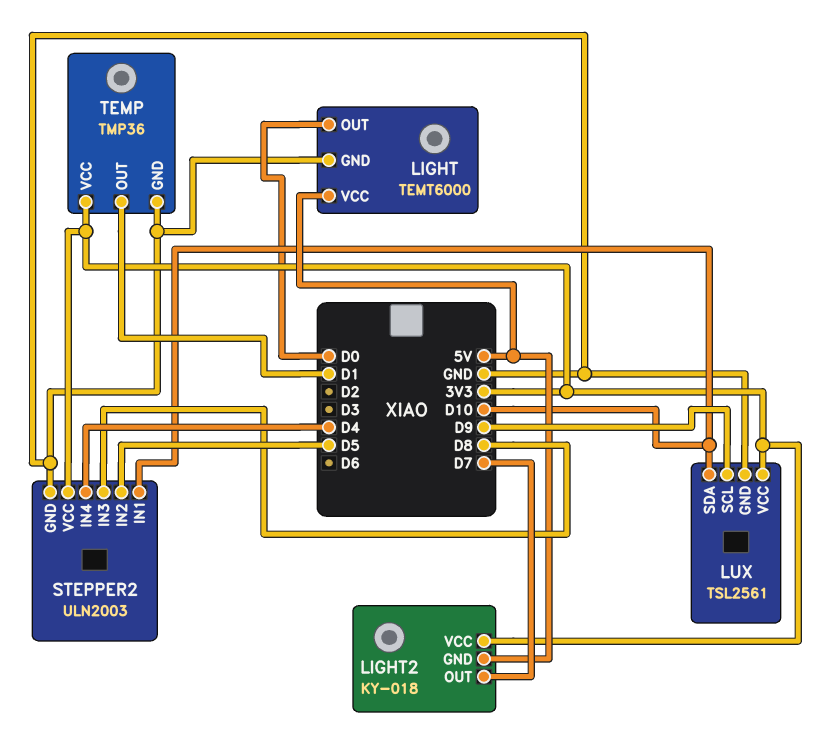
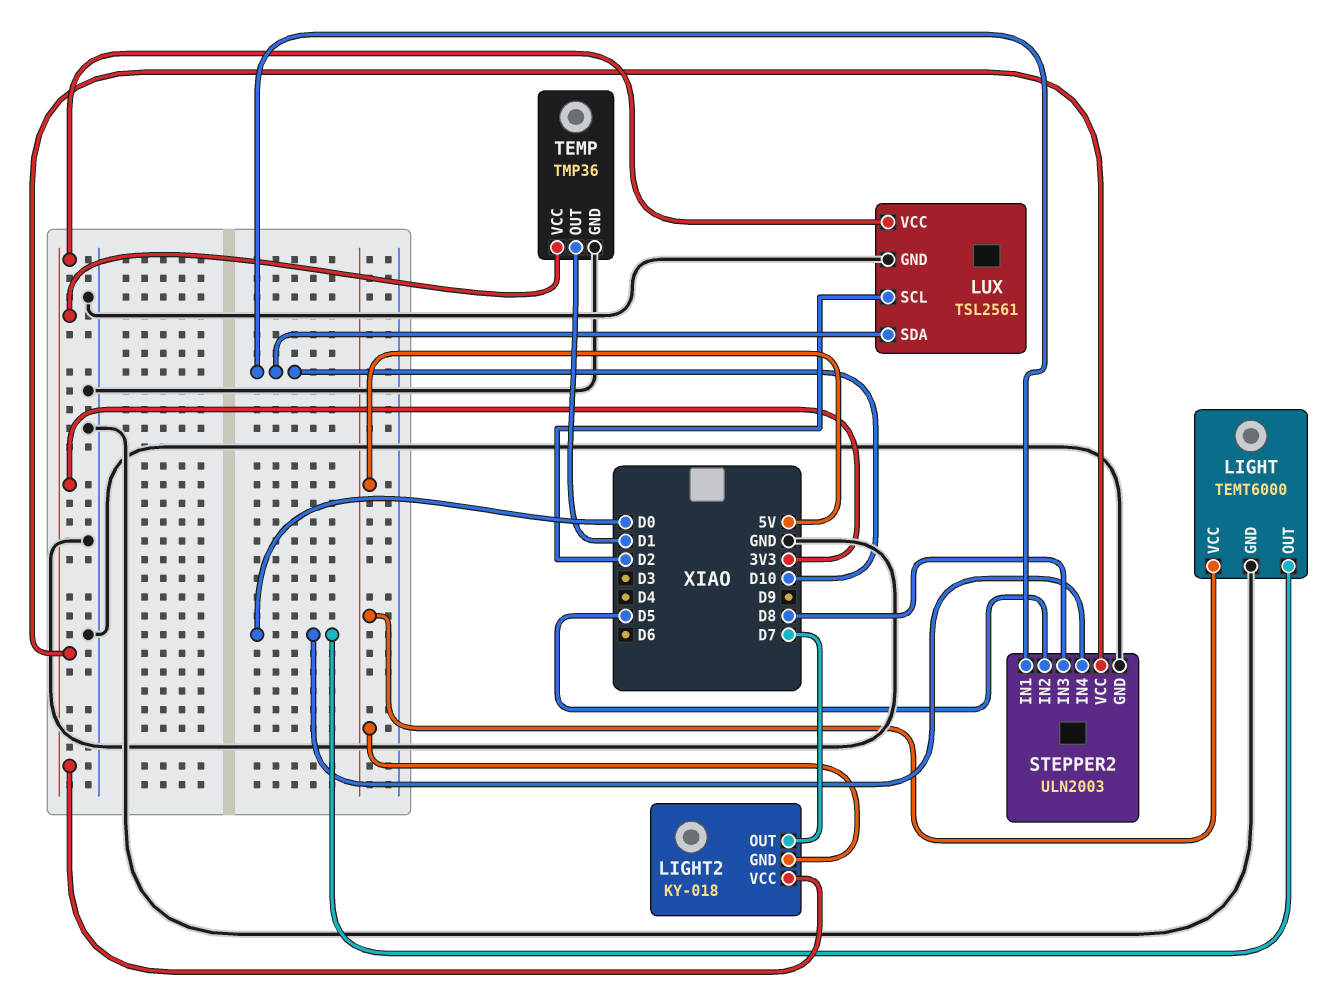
LUX pin SCL: D9 -> D2
STEPPER2 pin IN4: D4 -> D0

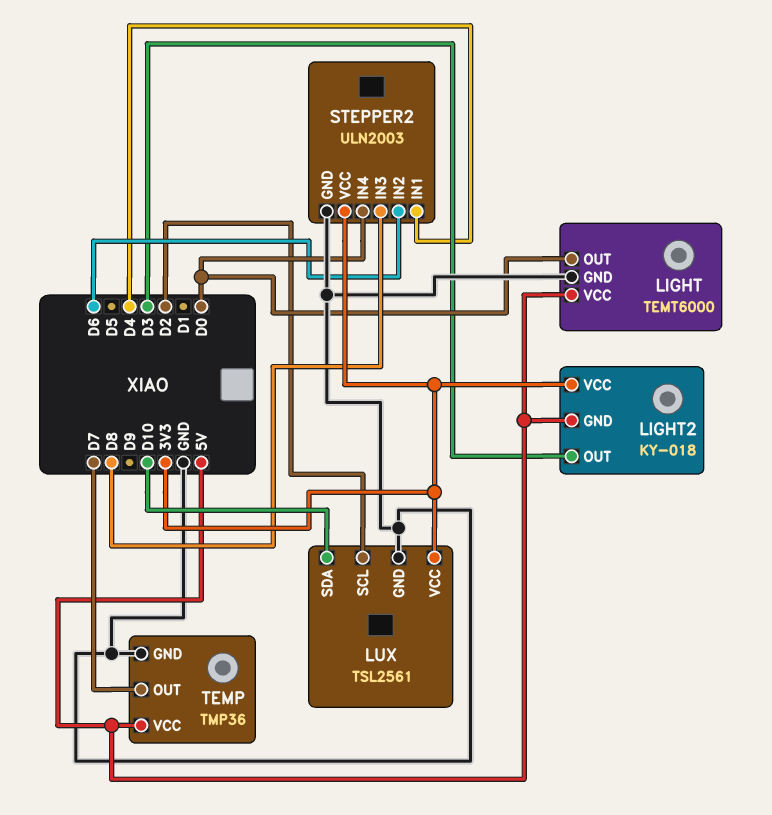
LIGHT2 pin OUT: D7 -> D3
STEPPER2 pin IN1: D10 -> D4
STEPPER2 pin IN2: D5 -> D6
TEMP pin OUT: D1 -> D7
TEMP pin VCC: 3V3 -> 5V

